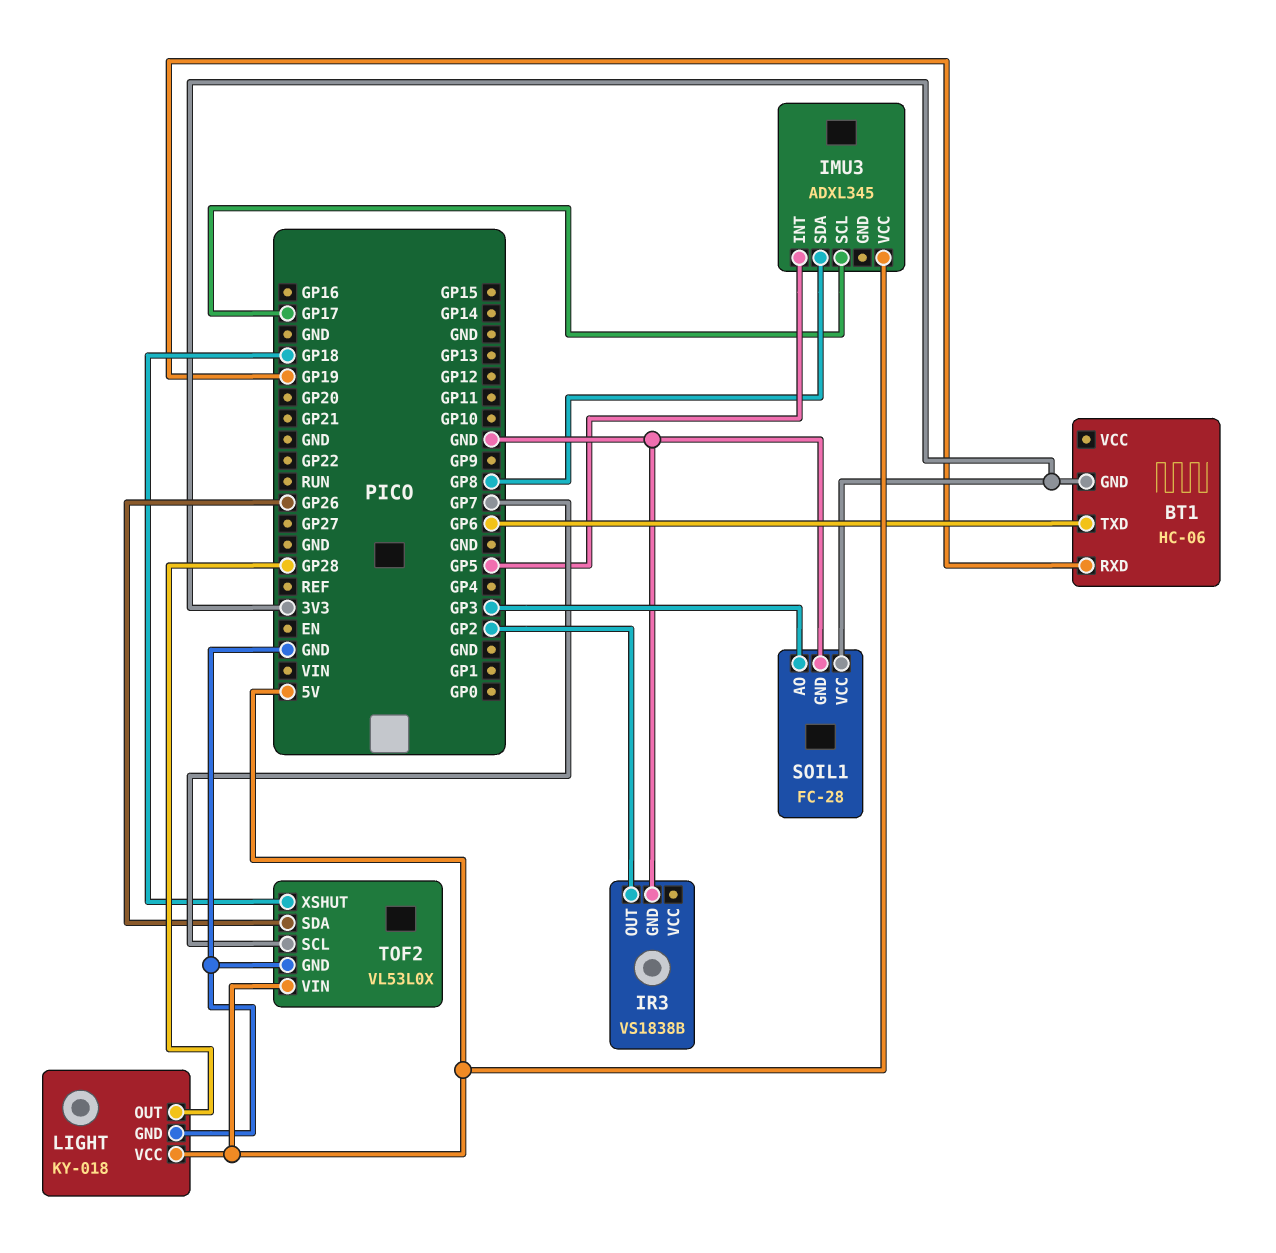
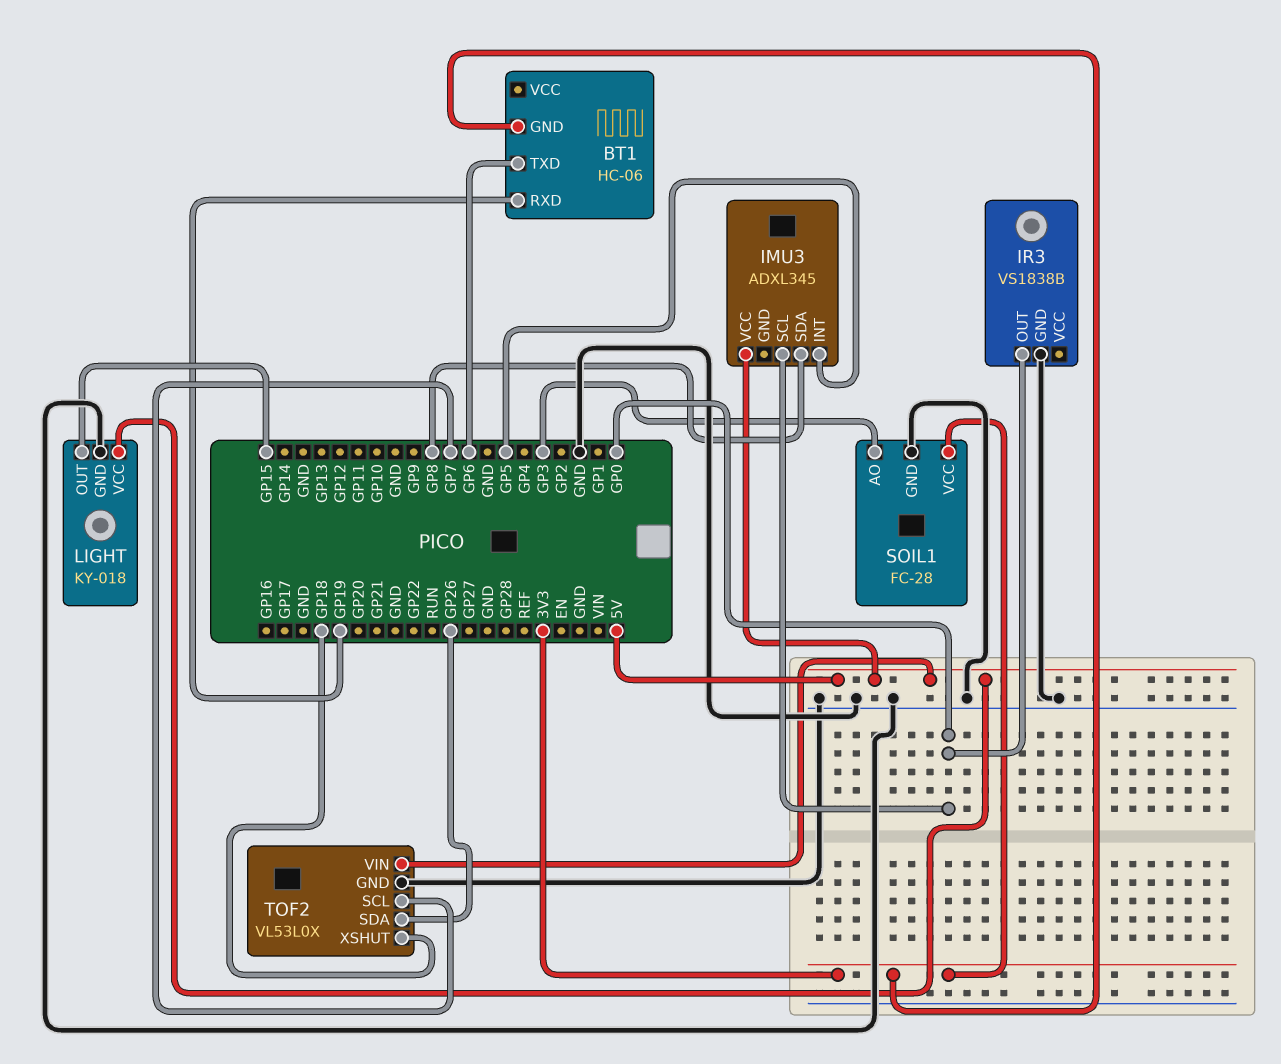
IMU3 pin SCL: GP17 -> GP0
IR3 pin OUT: GP2 -> GP0
LIGHT pin OUT: GP28 -> GP15

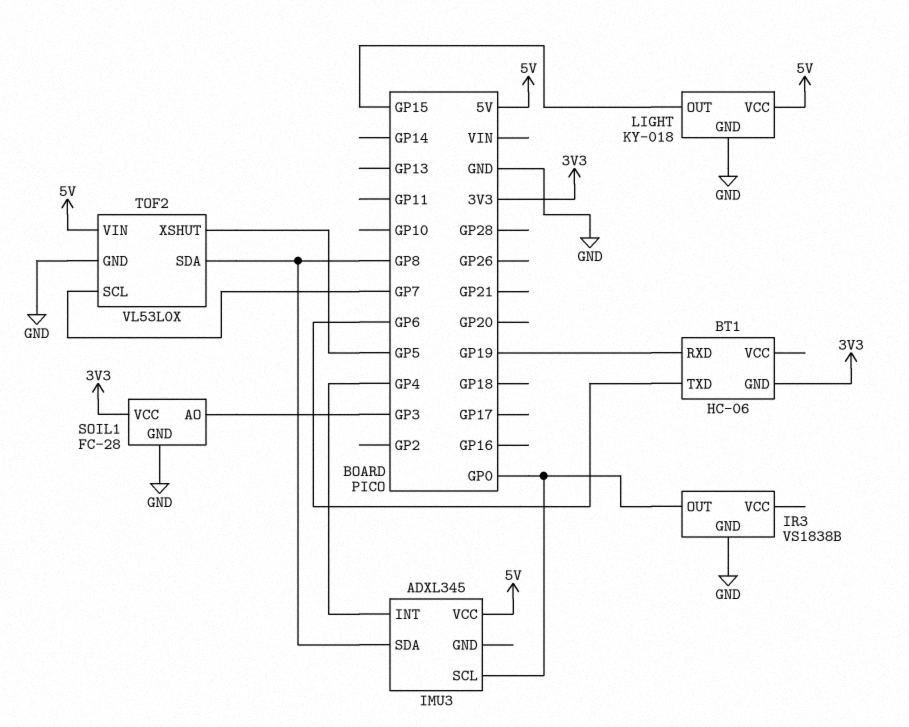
IMU3 pin INT: GP5 -> GP4
TOF2 pin SDA: GP26 -> GP8
TOF2 pin XSHUT: GP18 -> GP5

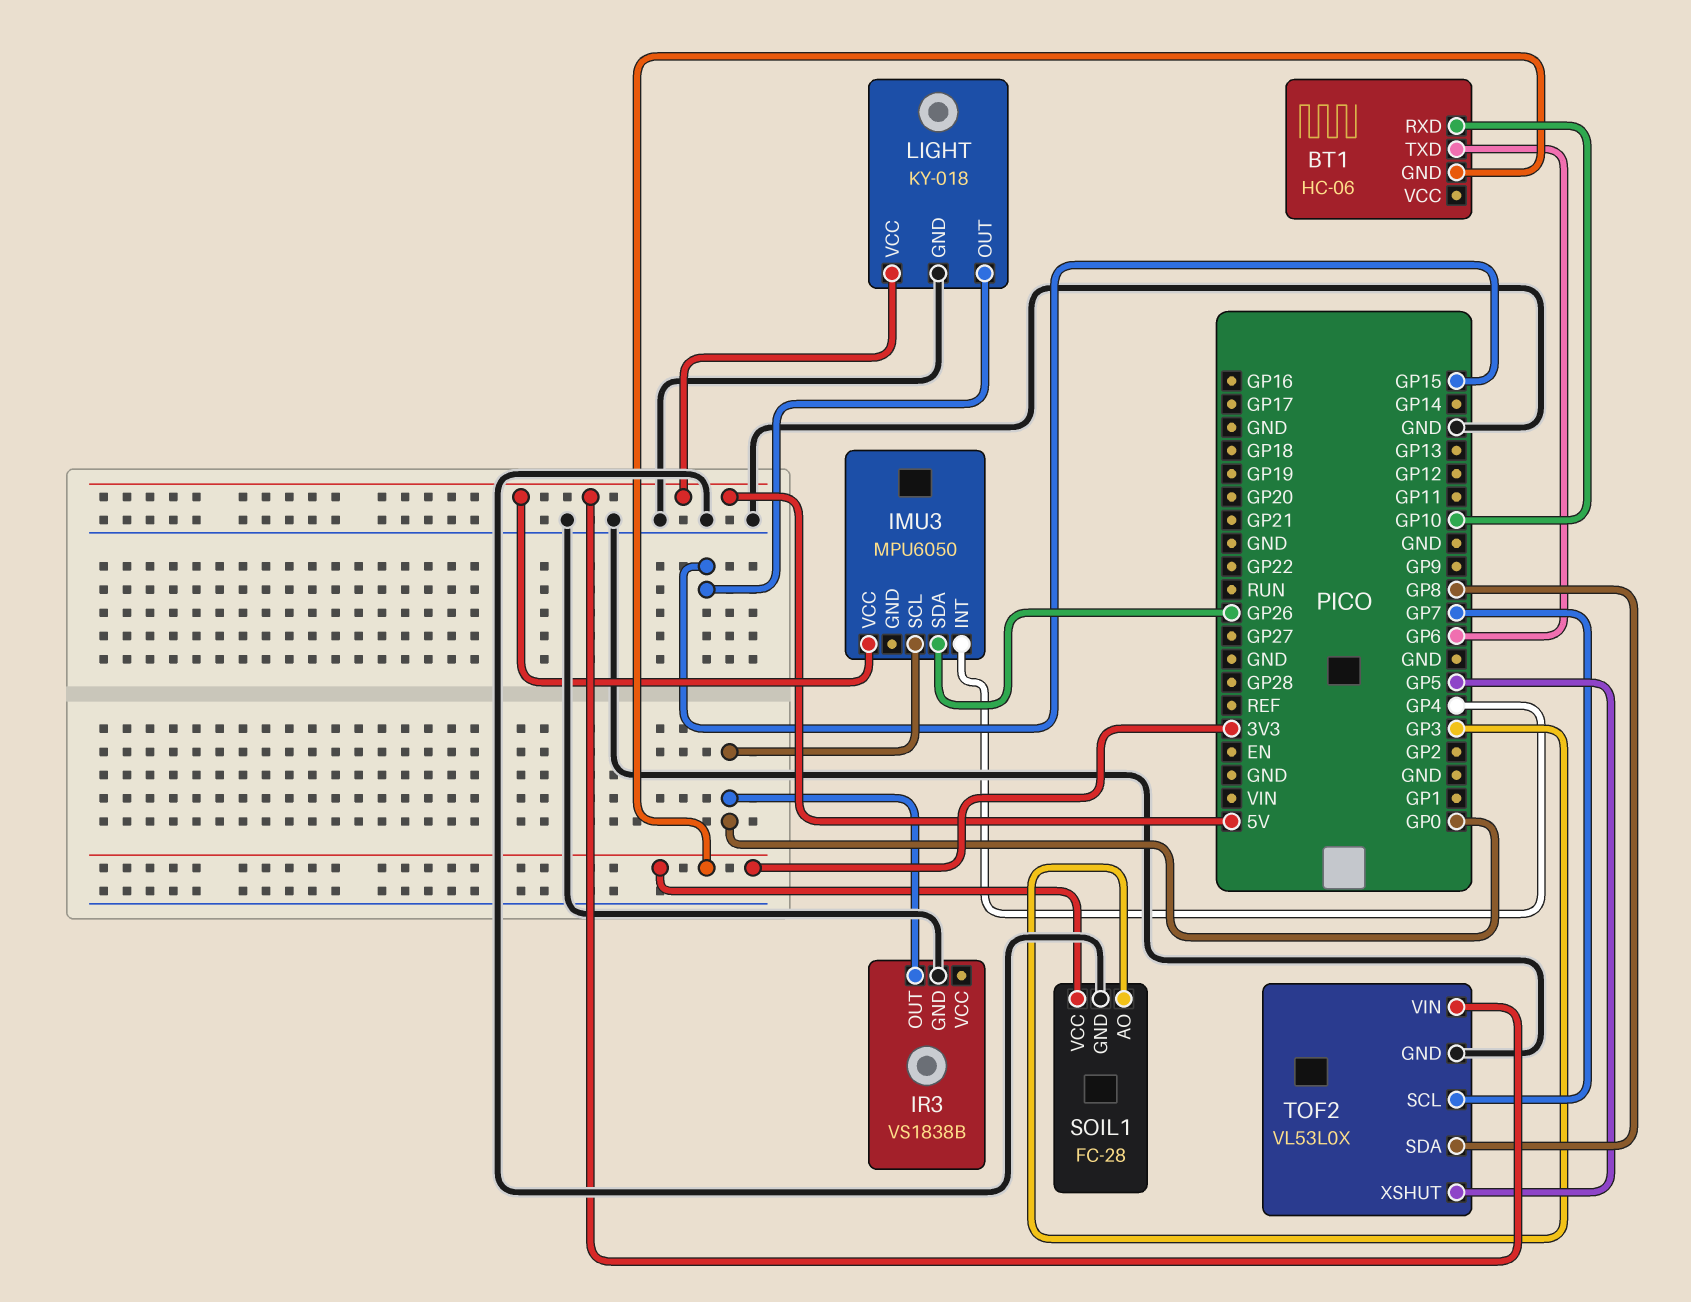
BT1 pin RXD: GP19 -> GP10
IMU3: ADXL345 -> MPU6050
IMU3 pin SDA: GP8 -> GP26

